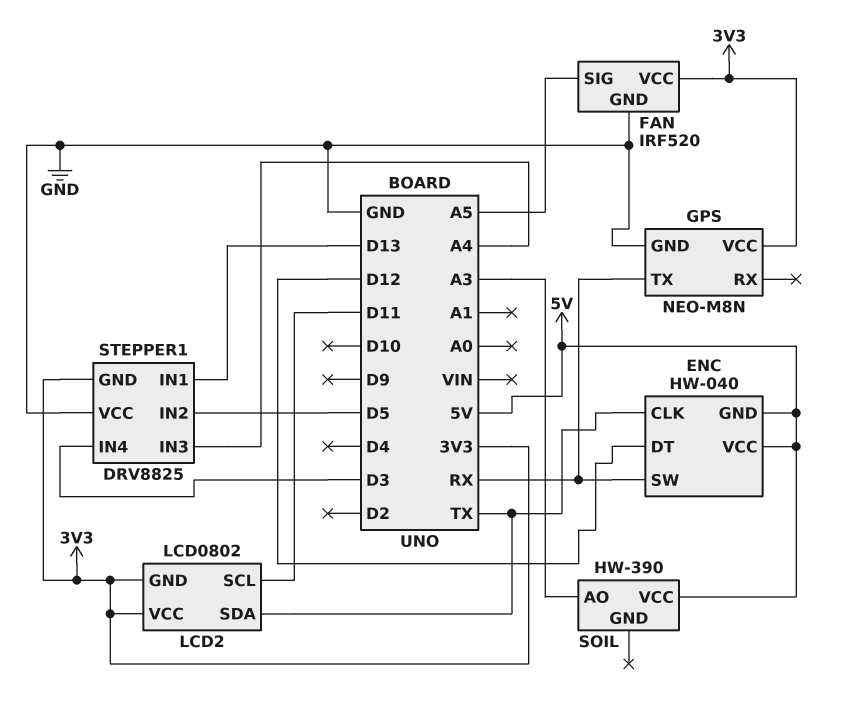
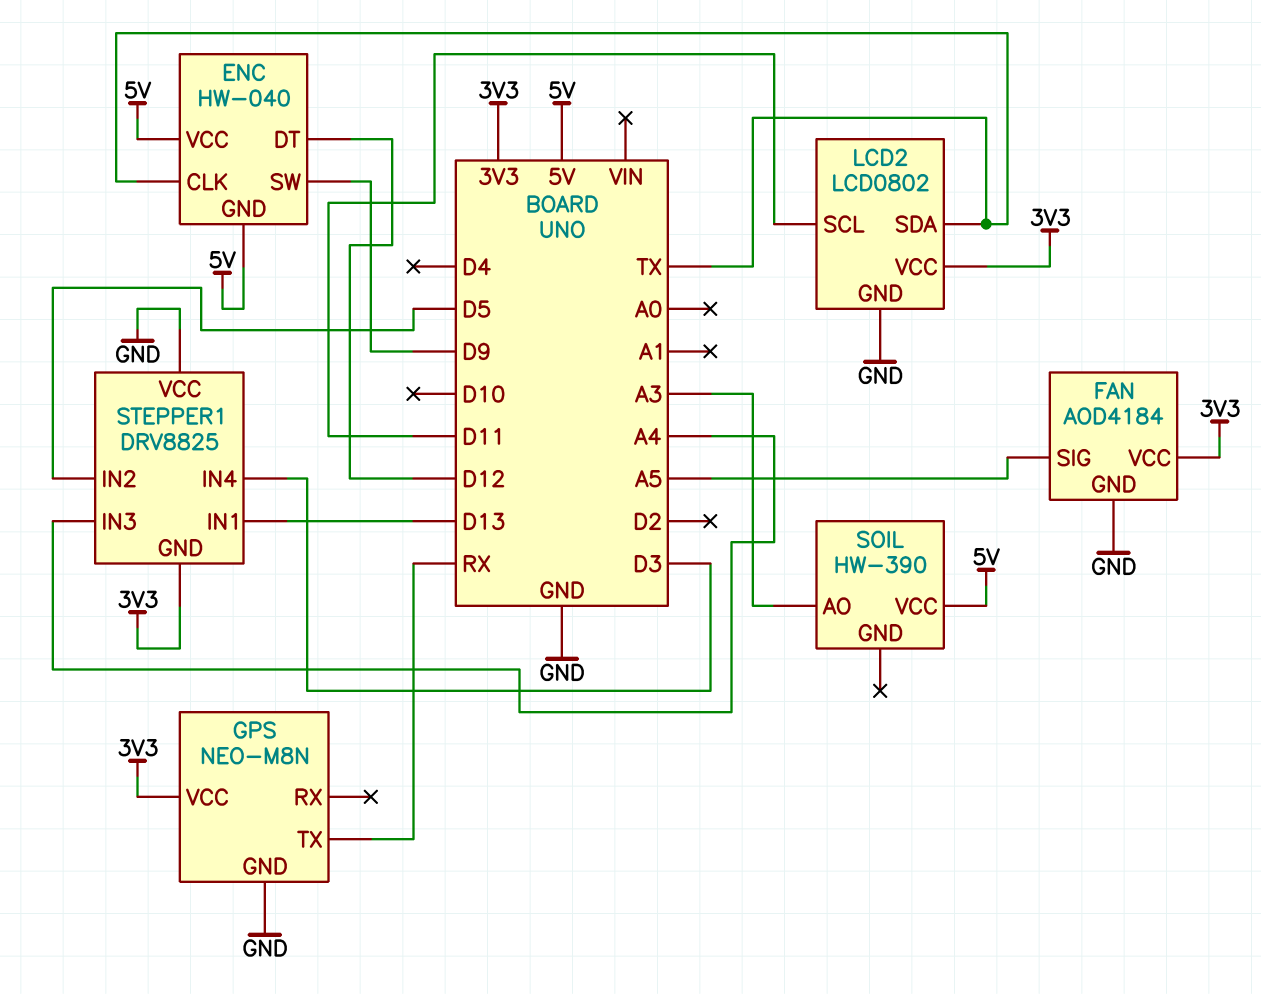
ENC pin SW: RX -> D9
FAN: IRF520 -> AOD4184
LCD2 pin GND: 3V3 -> GND

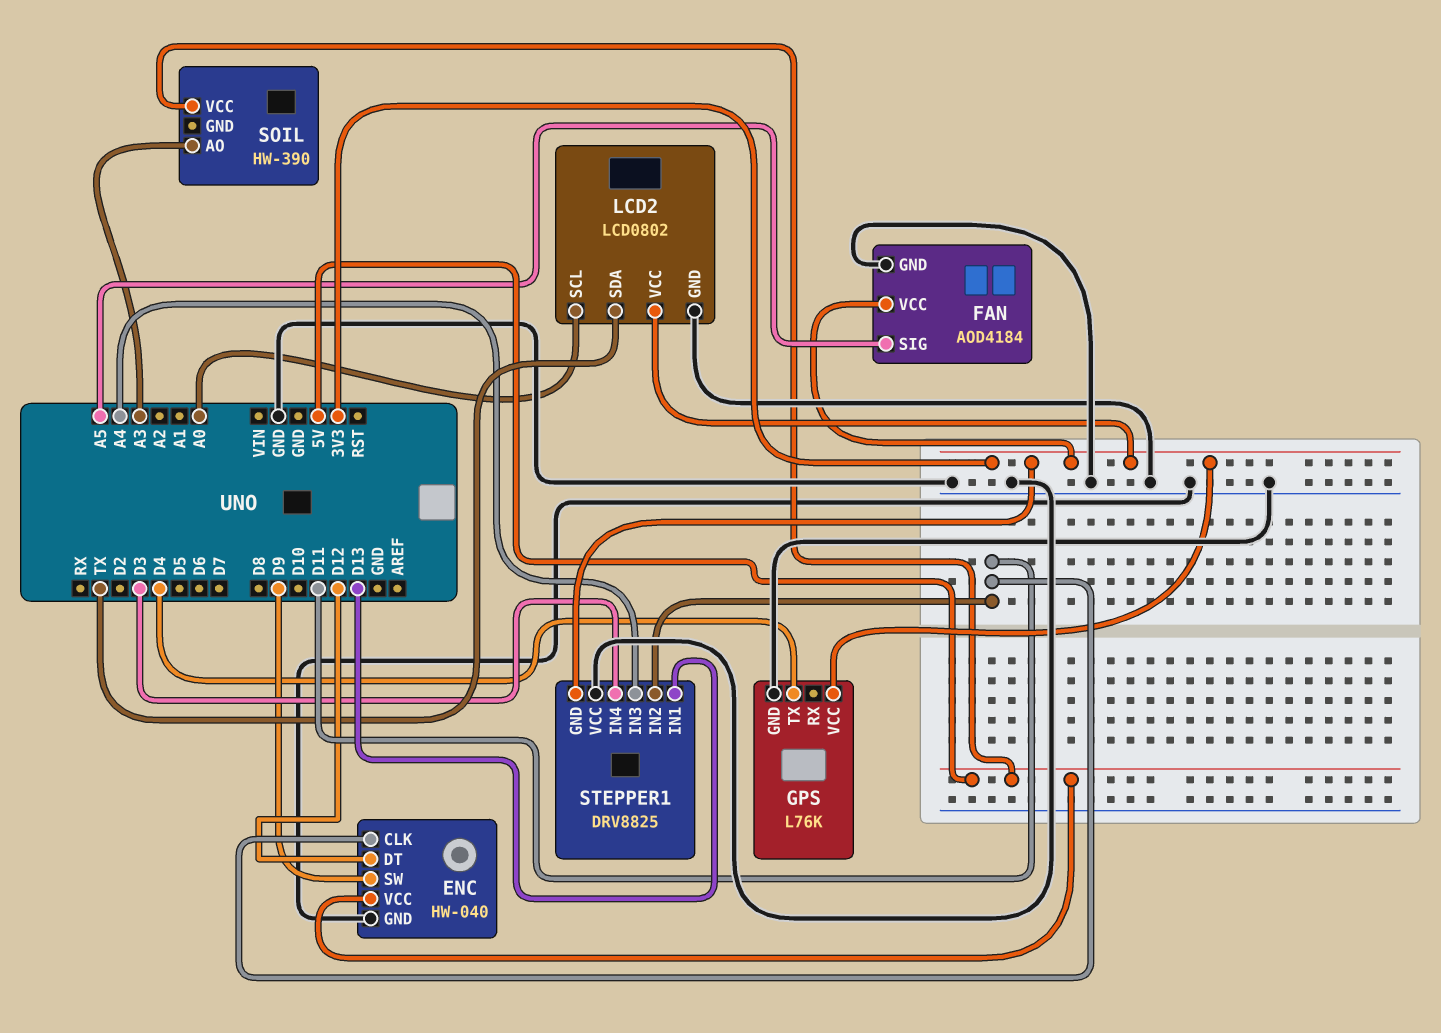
ENC pin CLK: TX -> D11
ENC pin GND: 5V -> GND
GPS: NEO-M8N -> L76K
GPS pin TX: RX -> D4
LCD2 pin SCL: D11 -> A0
STEPPER1 pin IN2: D5 -> D11

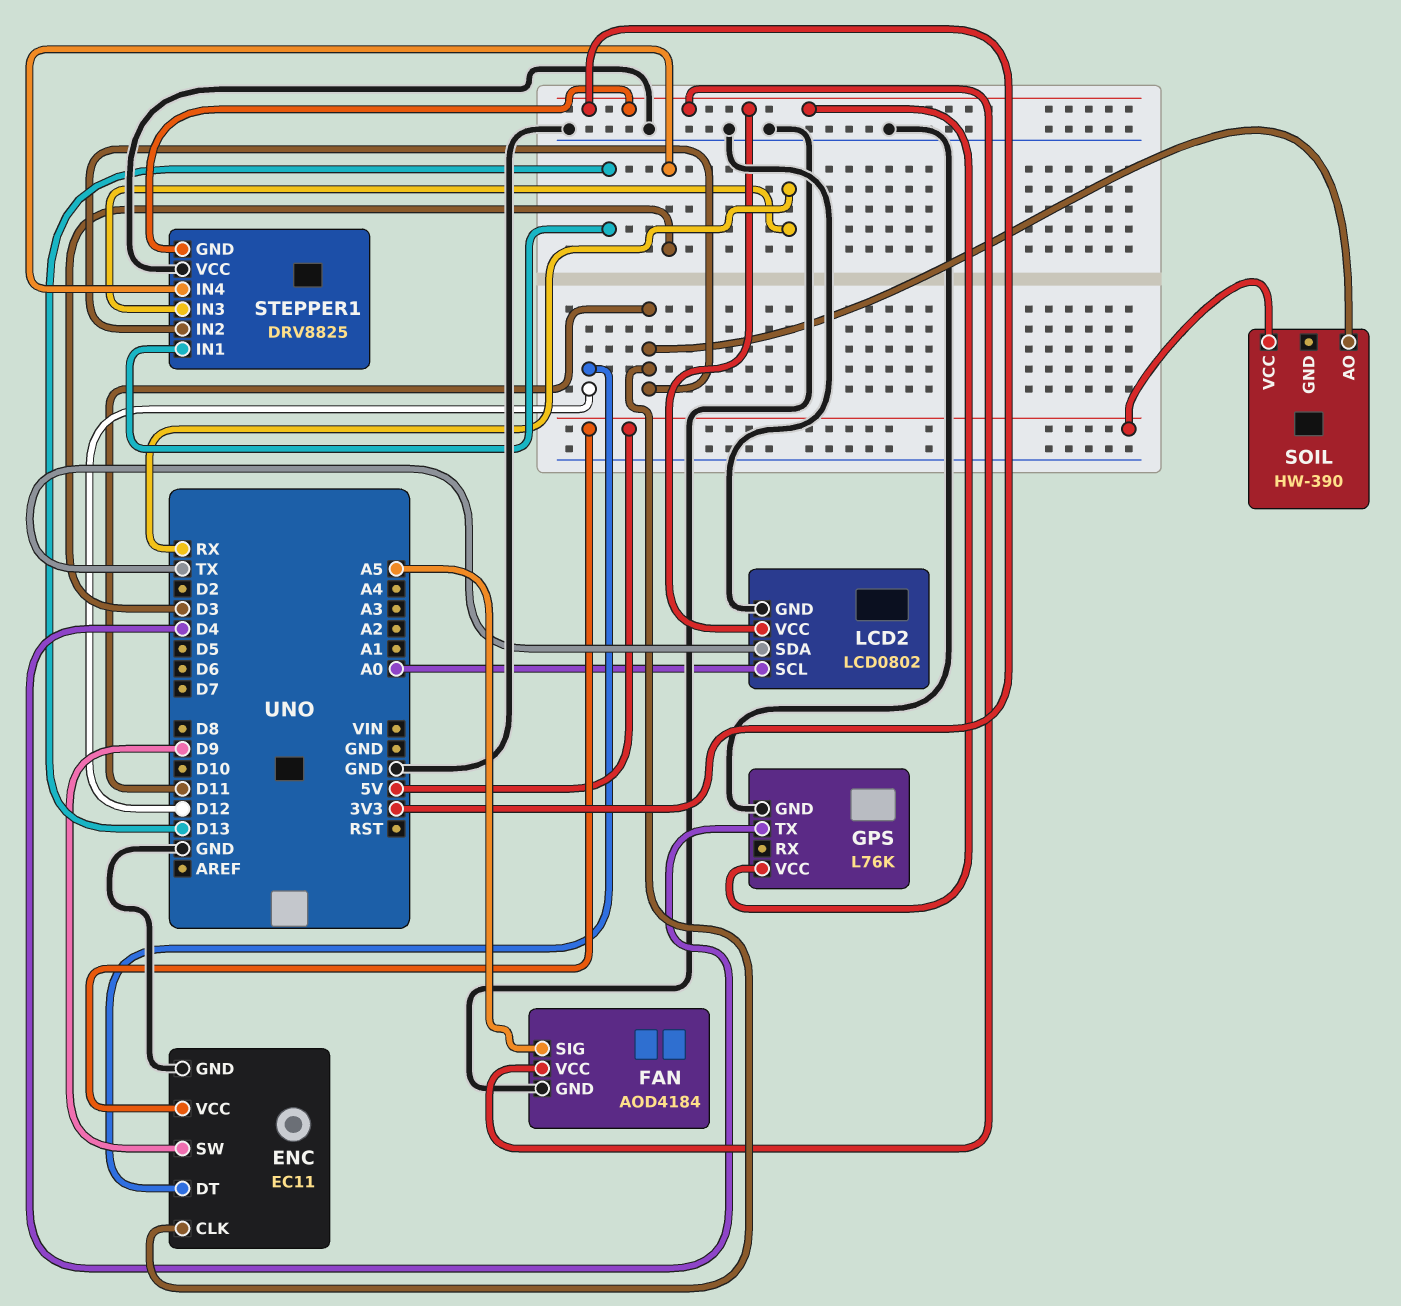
ENC: HW-040 -> EC11
SOIL pin AO: A3 -> D11
STEPPER1 pin IN3: A4 -> RX

